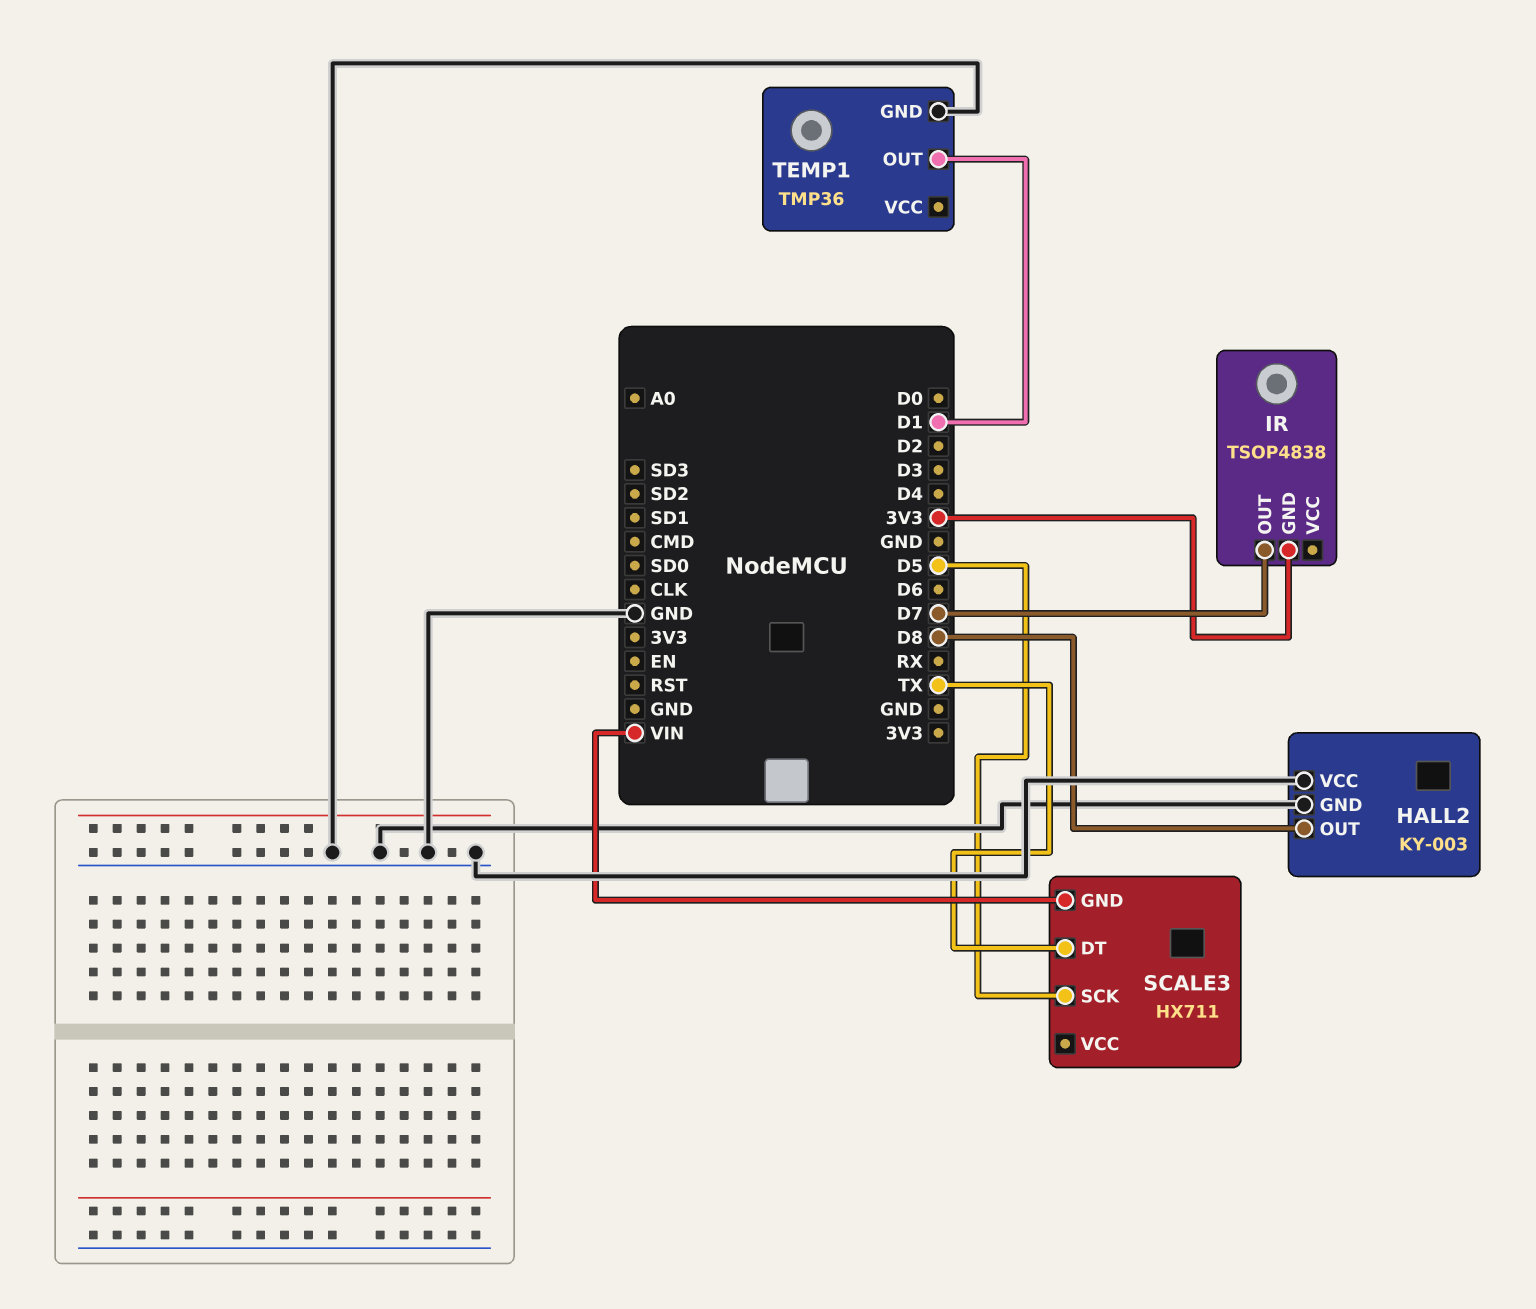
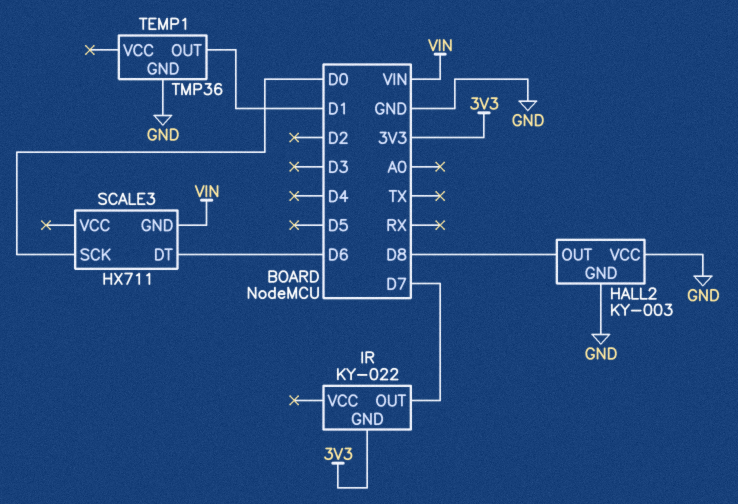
IR: TSOP4838 -> KY-022
SCALE3 pin DT: TX -> D6
SCALE3 pin SCK: D5 -> D0

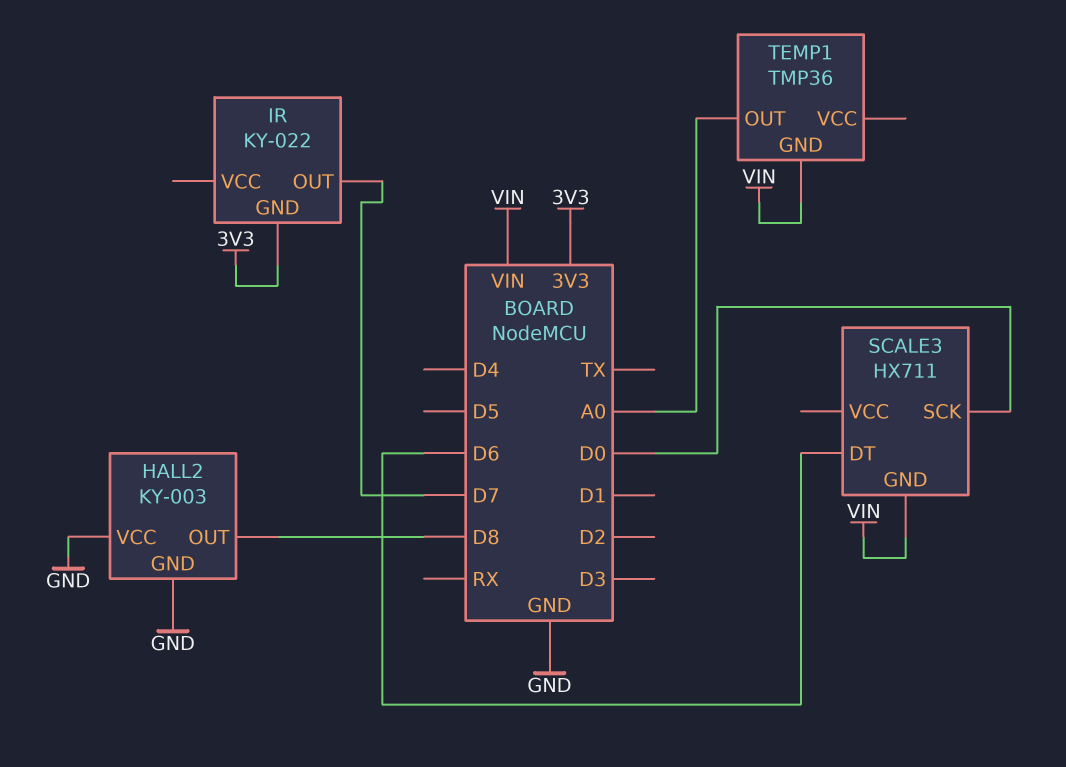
TEMP1 pin GND: GND -> VIN
TEMP1 pin OUT: D1 -> A0

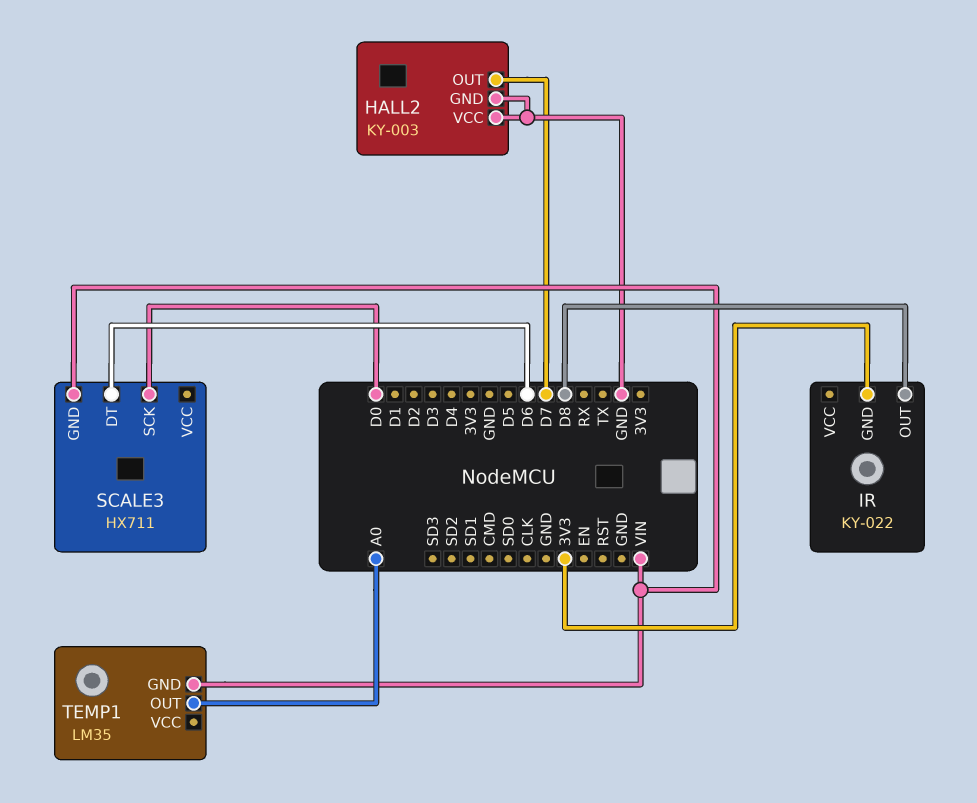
HALL2 pin OUT: D8 -> D7
IR pin OUT: D7 -> D8
TEMP1: TMP36 -> LM35

